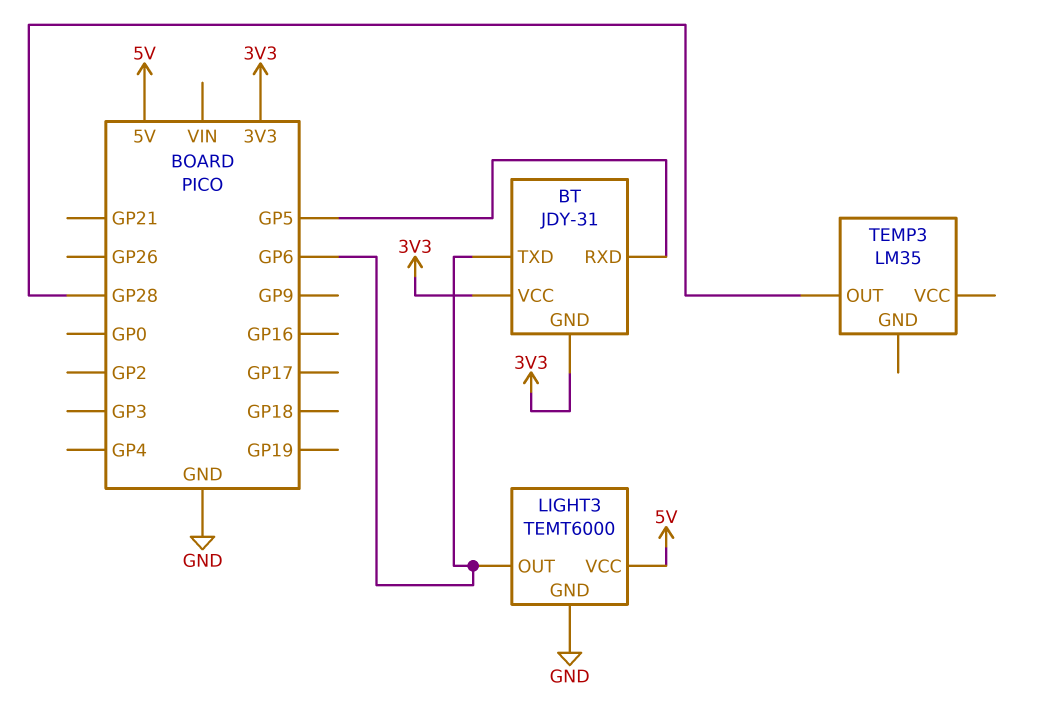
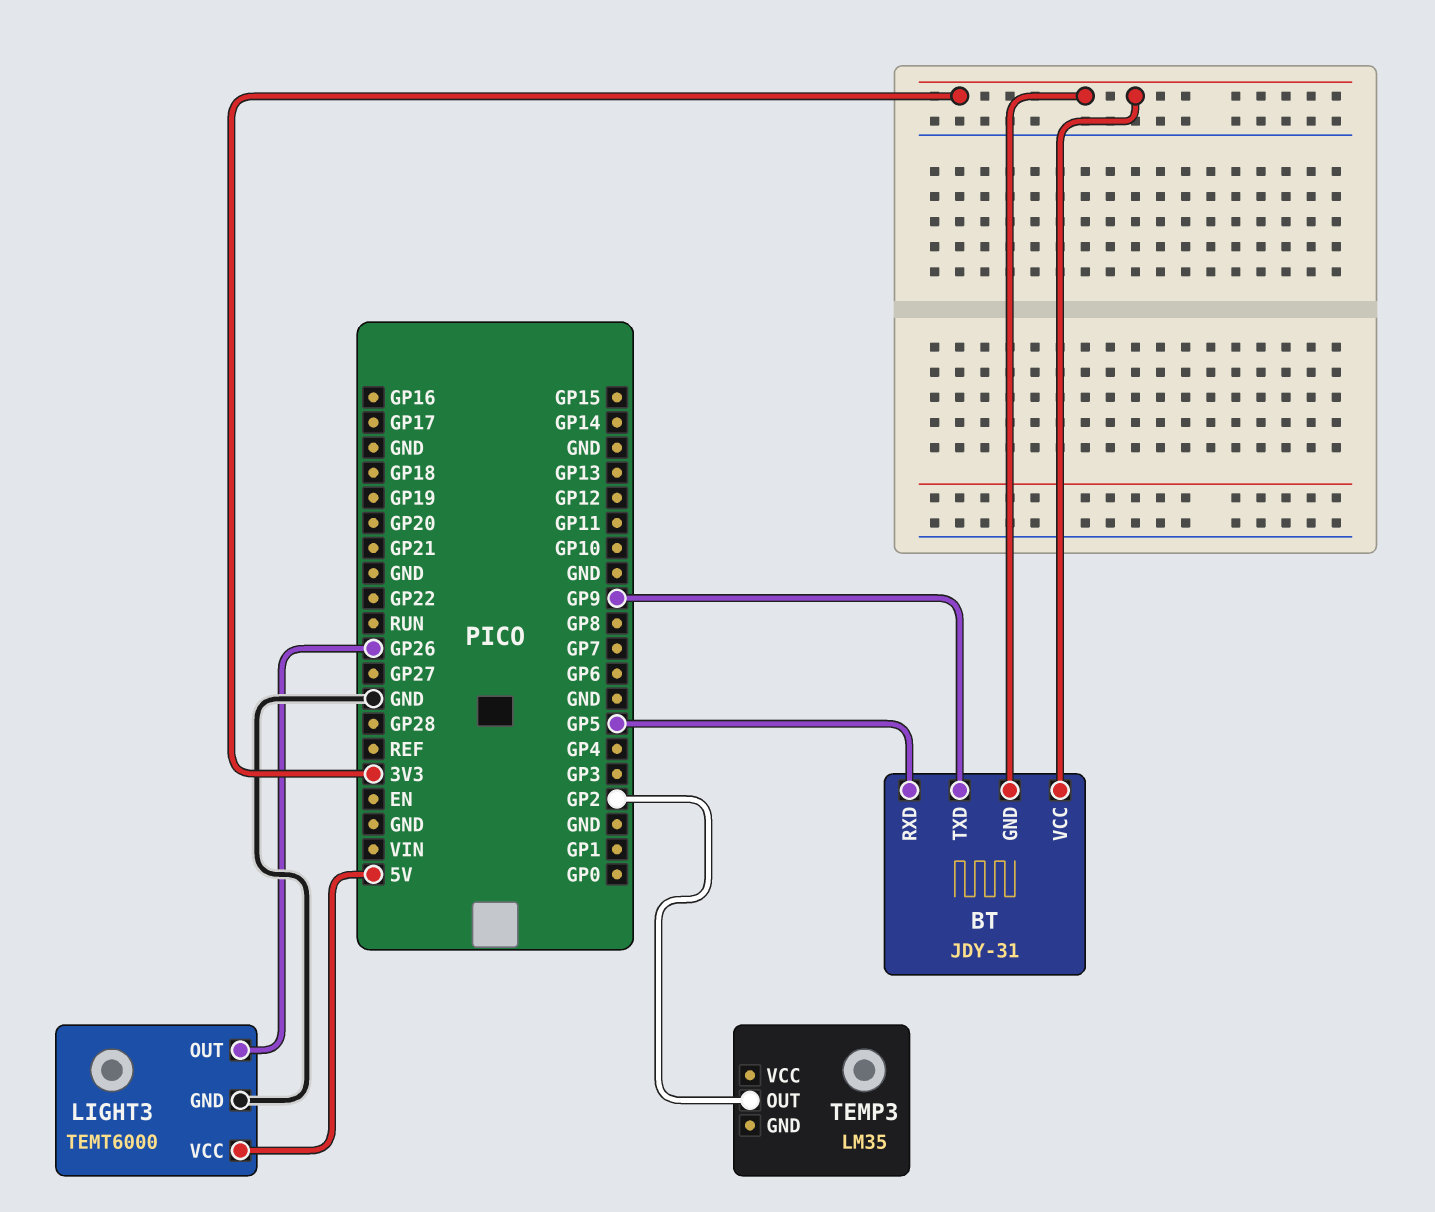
BT pin TXD: GP6 -> GP9
LIGHT3 pin OUT: GP6 -> GP26
TEMP3 pin OUT: GP28 -> GP2

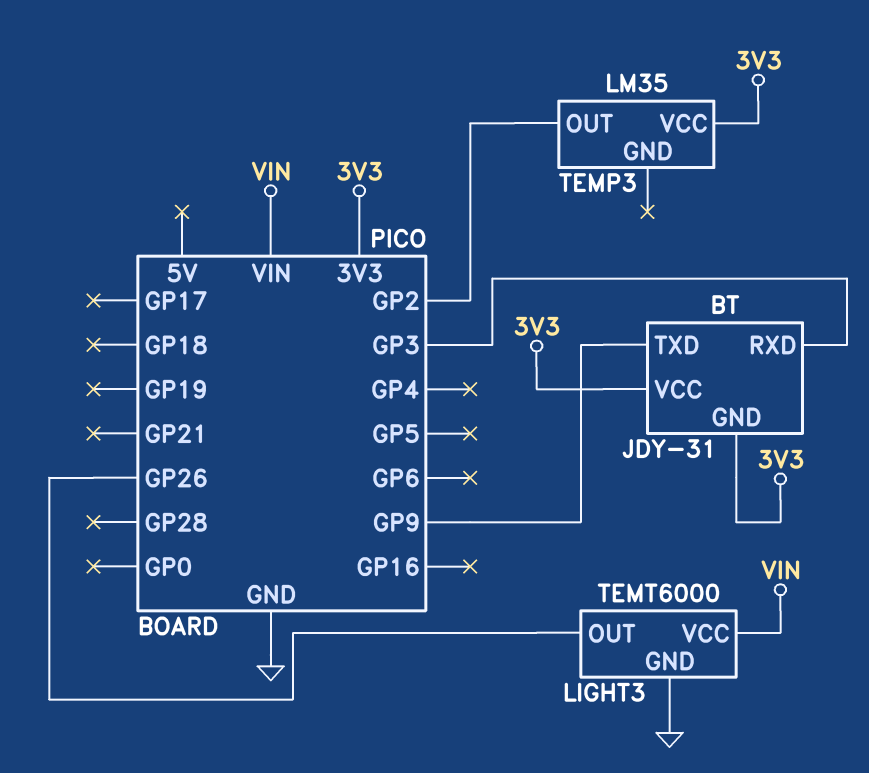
BT pin RXD: GP5 -> GP3
LIGHT3 pin VCC: 5V -> VIN
TEMP3 pin VCC: none -> 3V3

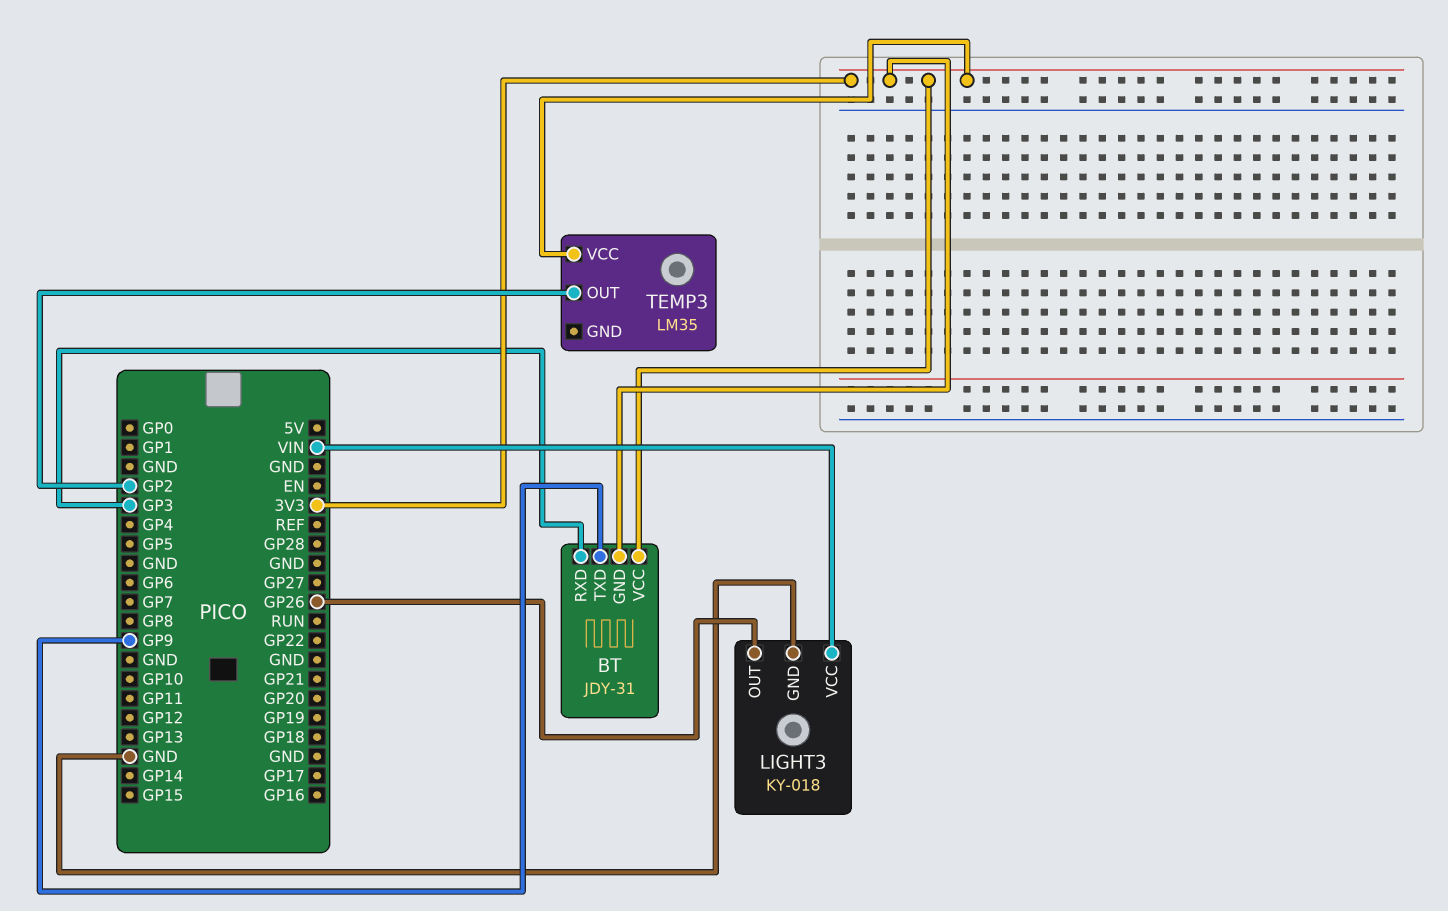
LIGHT3: TEMT6000 -> KY-018

